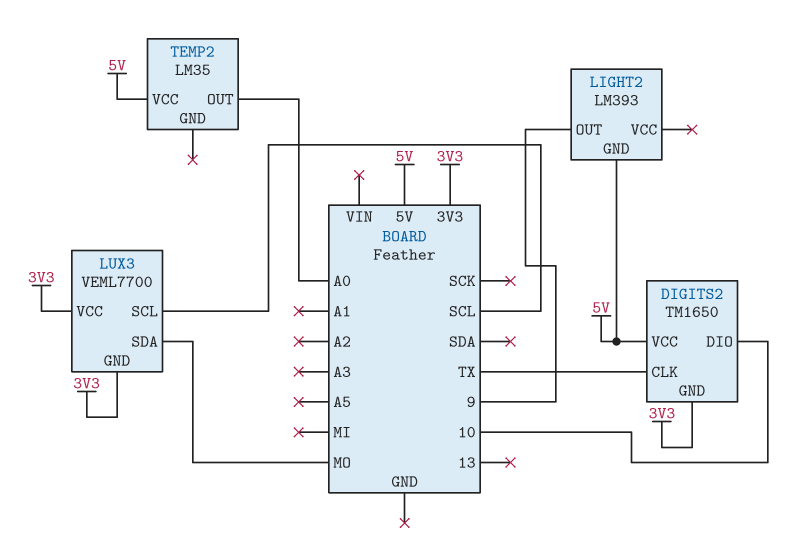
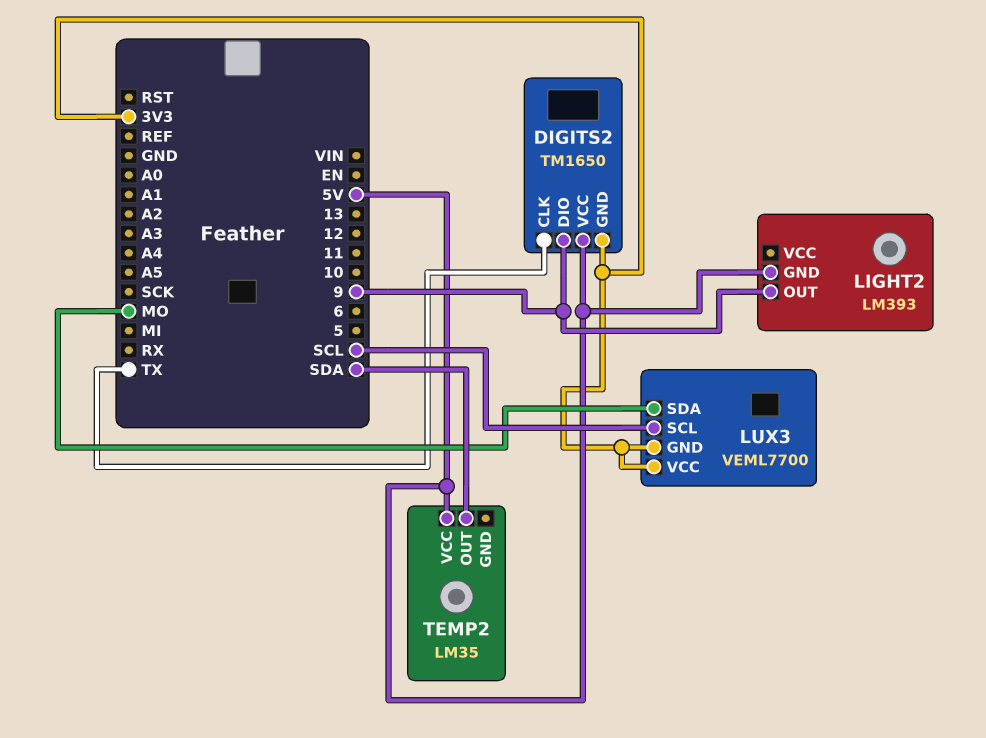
DIGITS2 pin DIO: 10 -> 9
TEMP2 pin OUT: A0 -> SDA

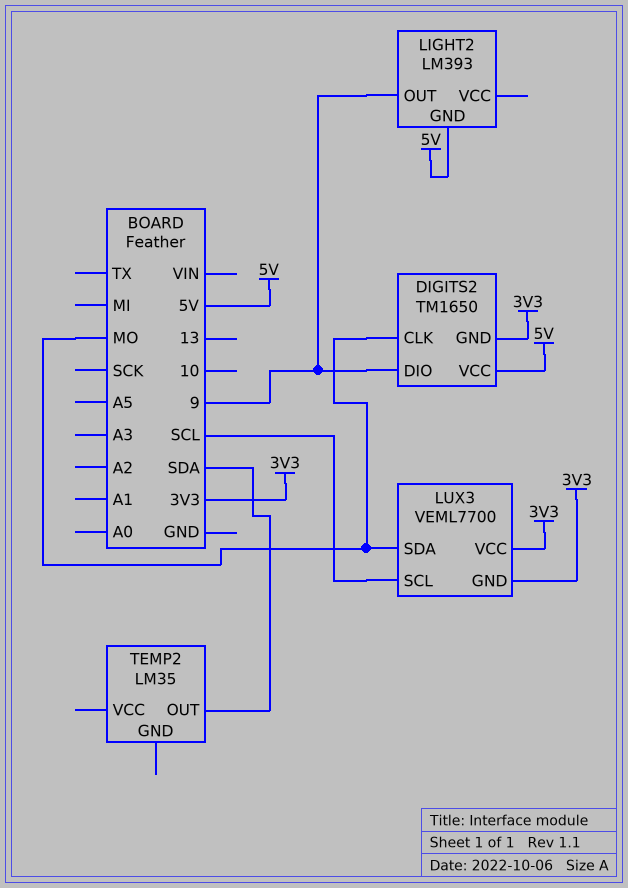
DIGITS2 pin CLK: TX -> MO
TEMP2 pin VCC: 5V -> none

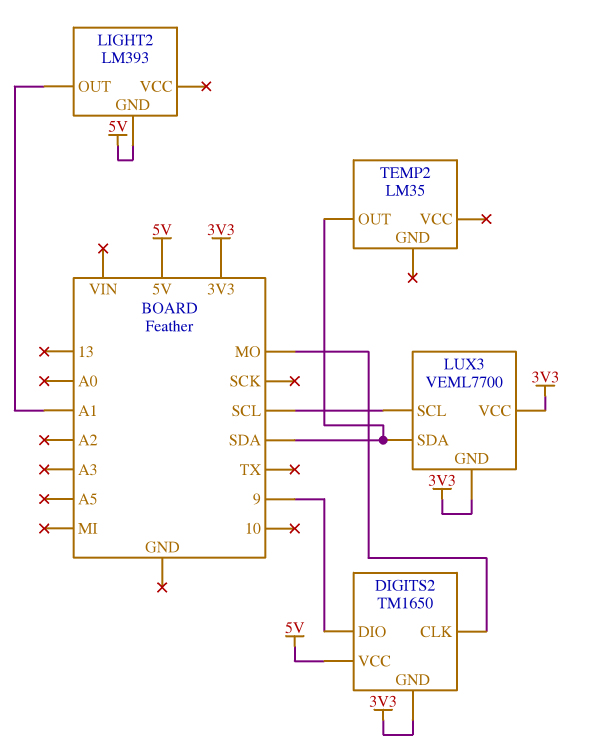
LIGHT2 pin OUT: 9 -> A1
LUX3 pin SDA: MO -> SDA

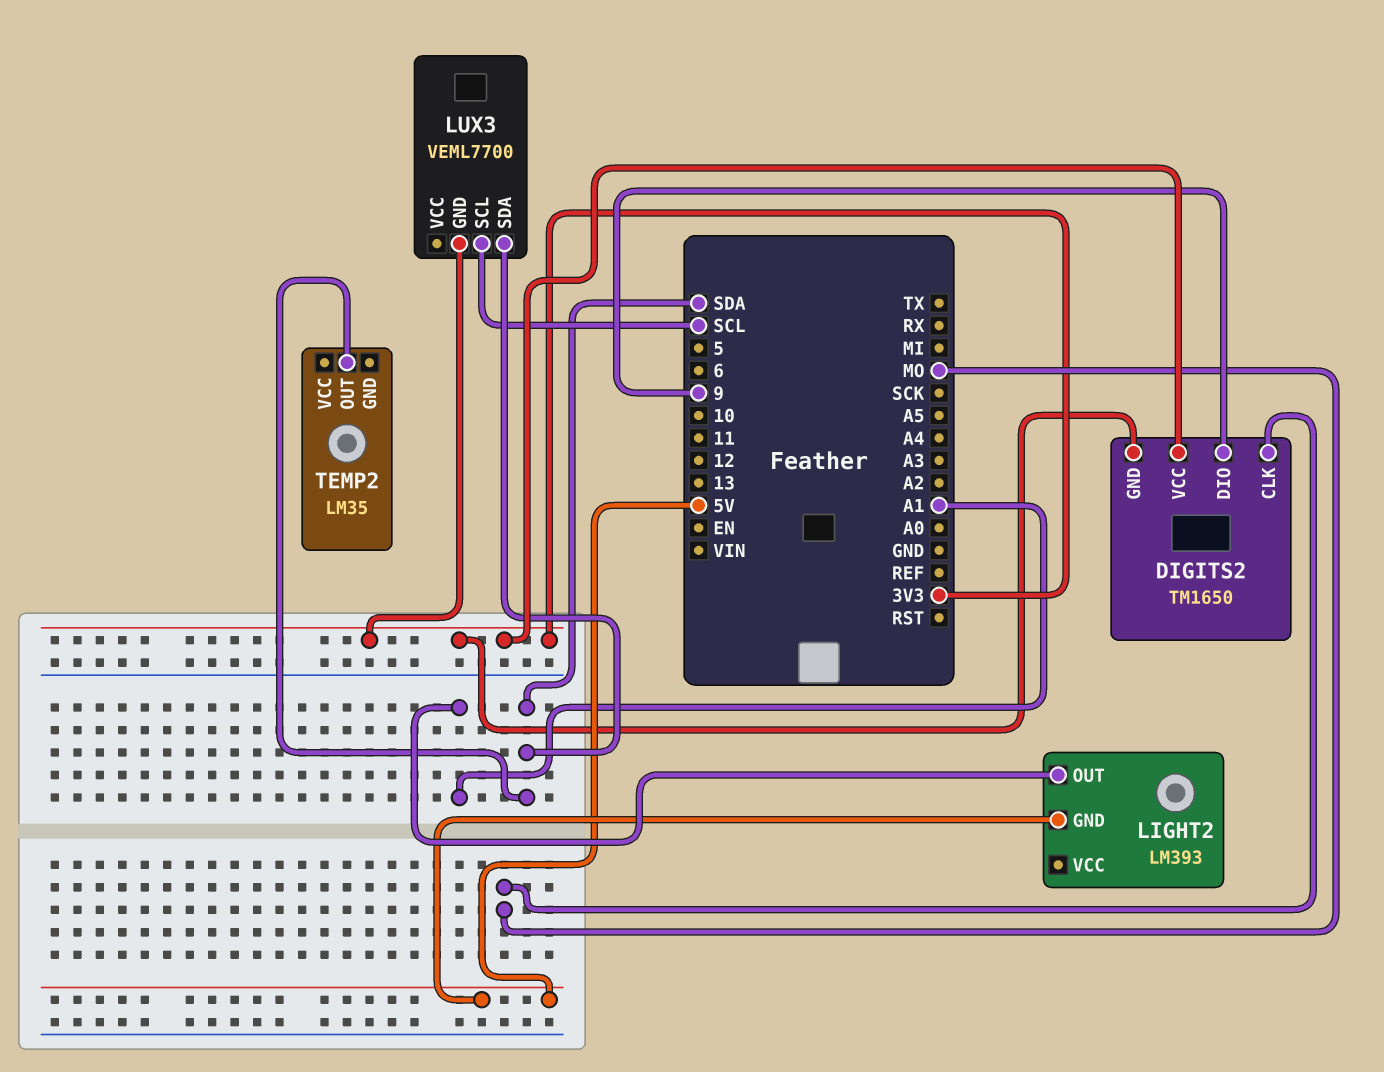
DIGITS2 pin VCC: 5V -> 3V3
LUX3 pin VCC: 3V3 -> none

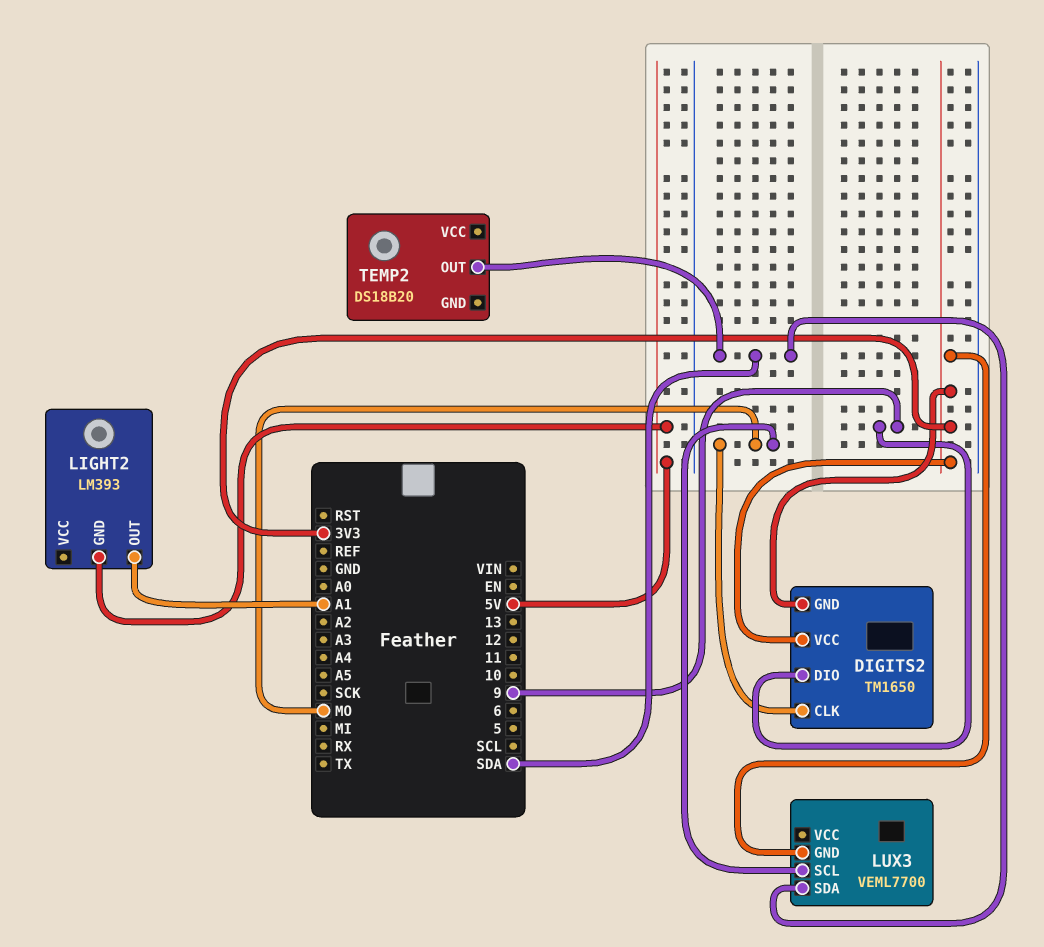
LUX3 pin SCL: SCL -> MO
TEMP2: LM35 -> DS18B20

